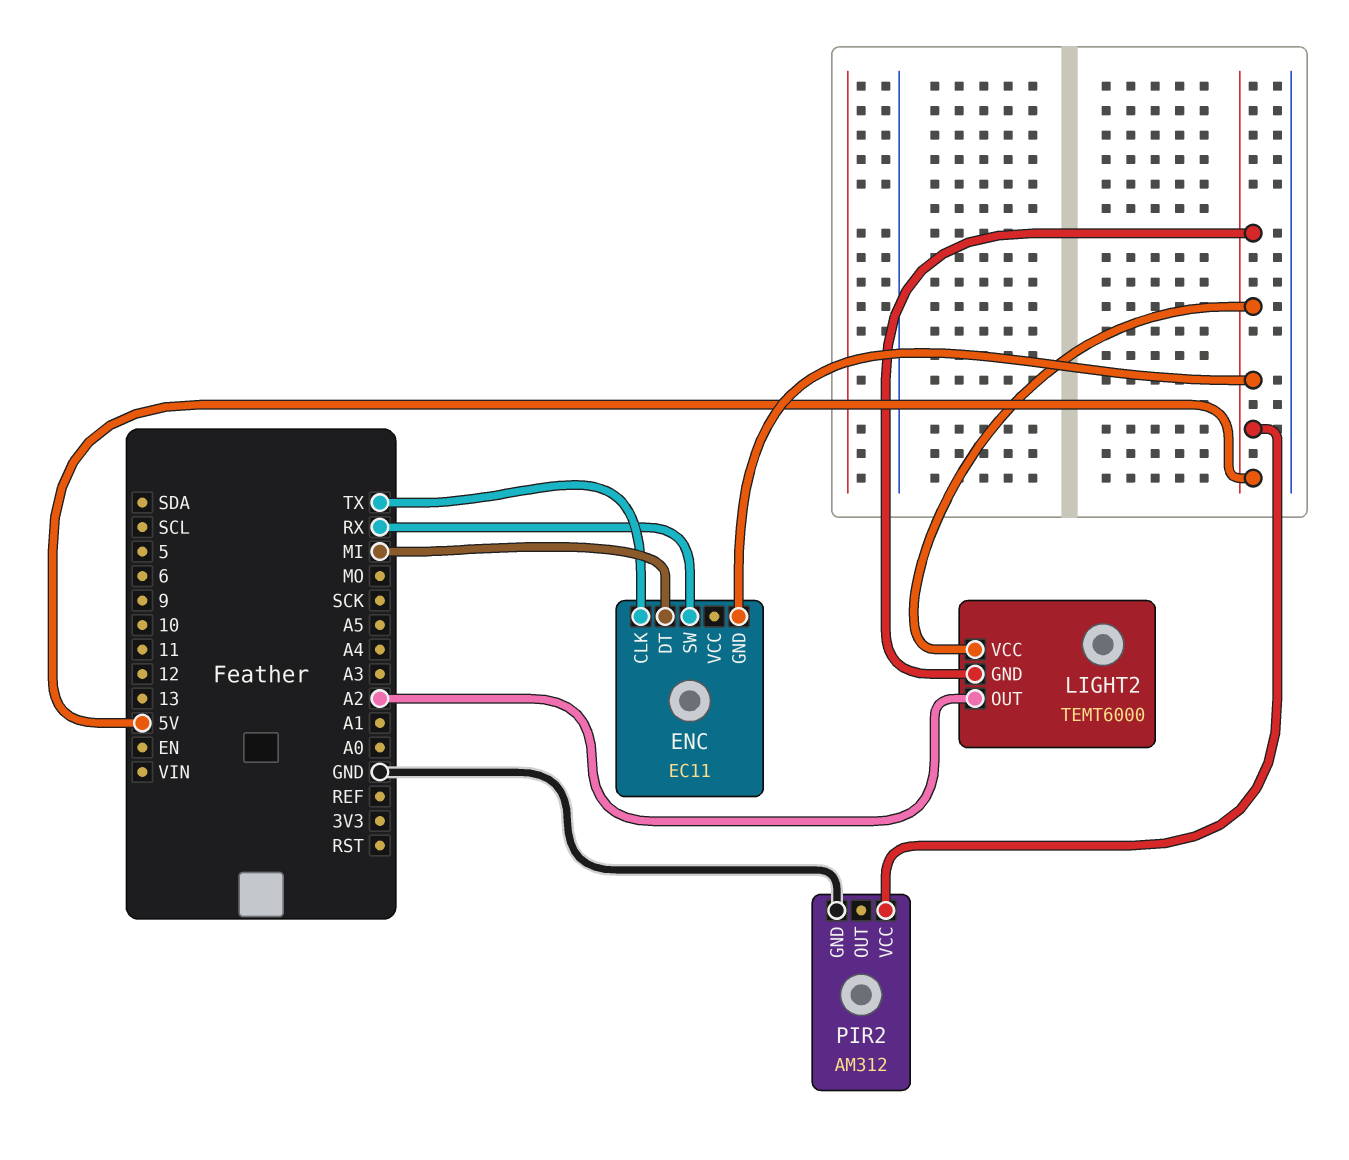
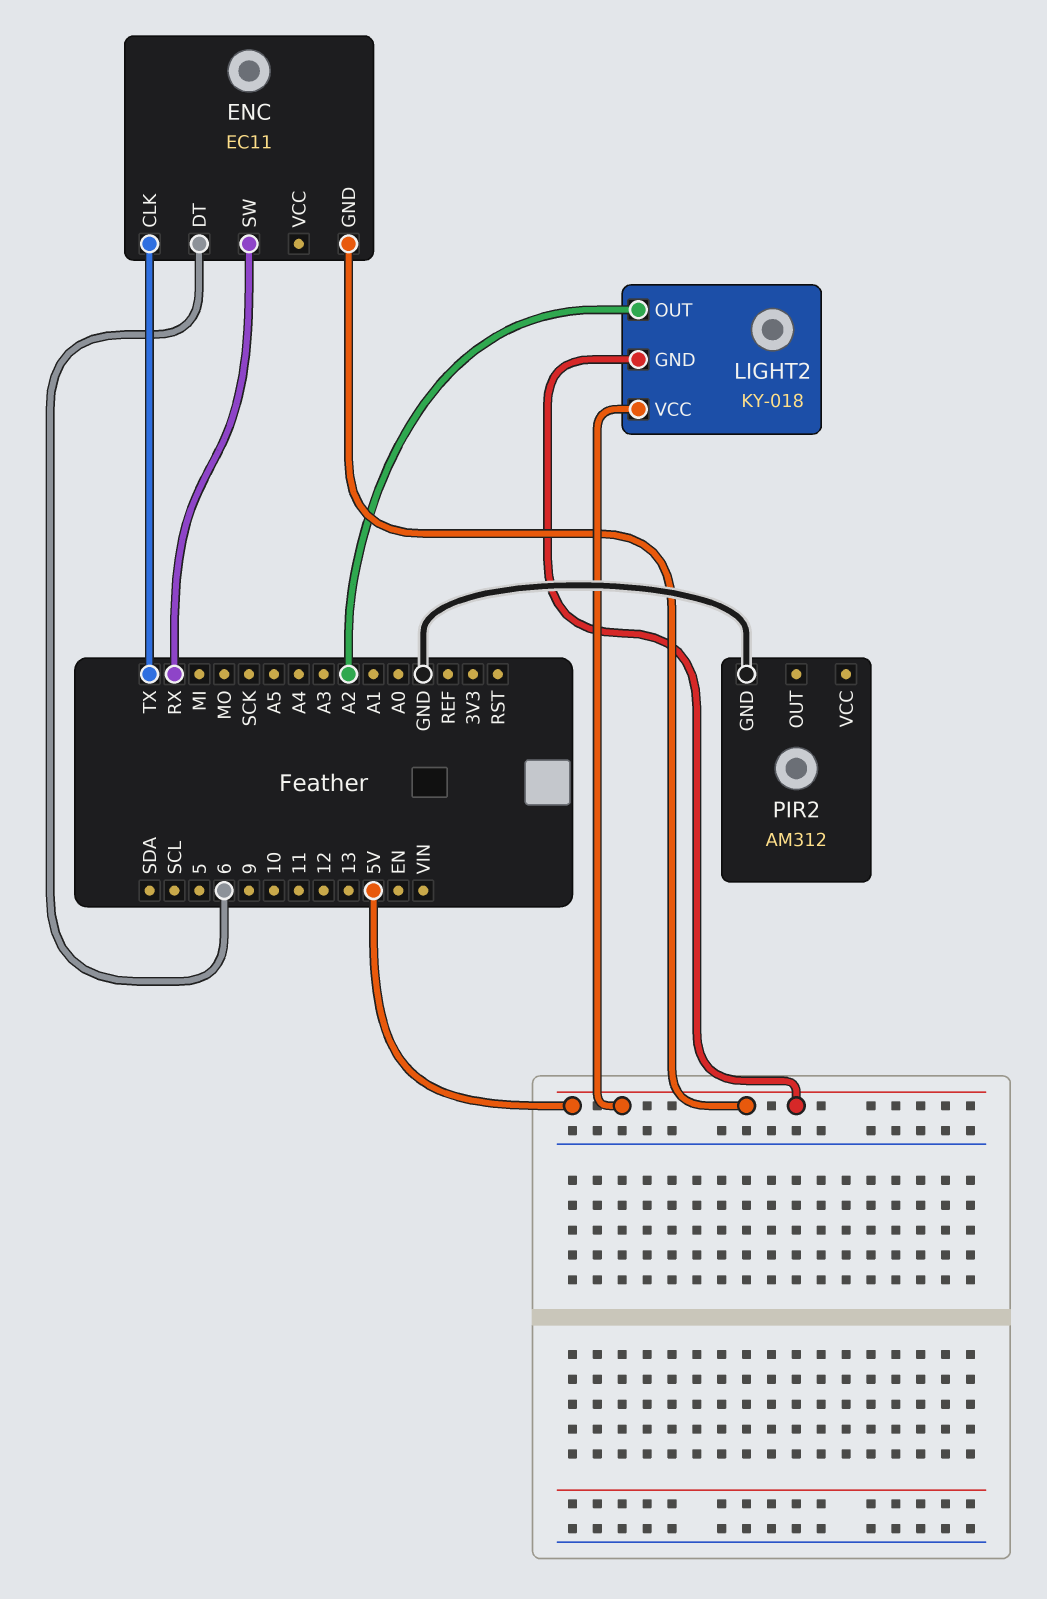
ENC pin DT: MI -> 6
LIGHT2: TEMT6000 -> KY-018
PIR2 pin VCC: 5V -> none

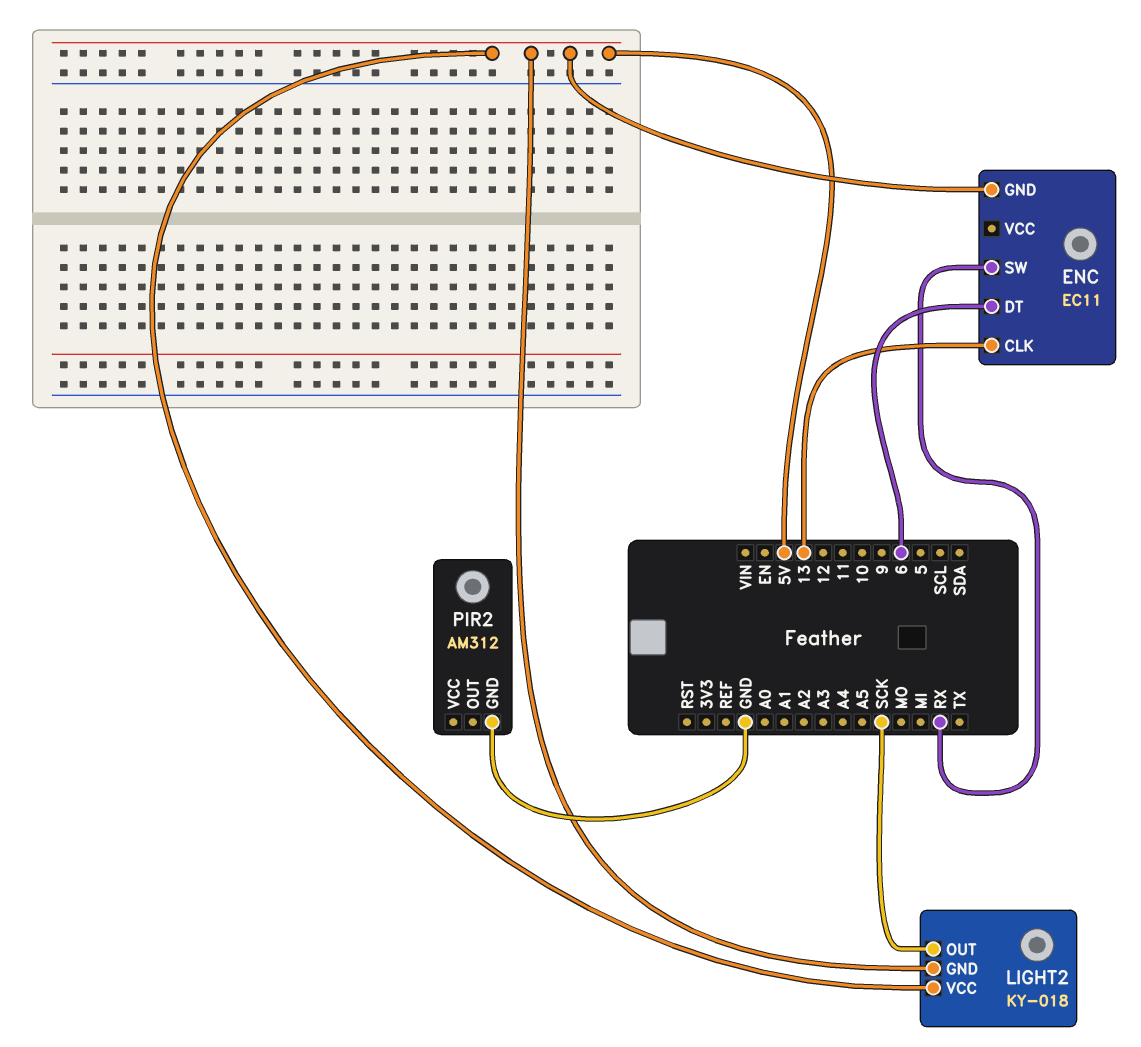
ENC pin CLK: TX -> 13
LIGHT2 pin OUT: A2 -> SCK

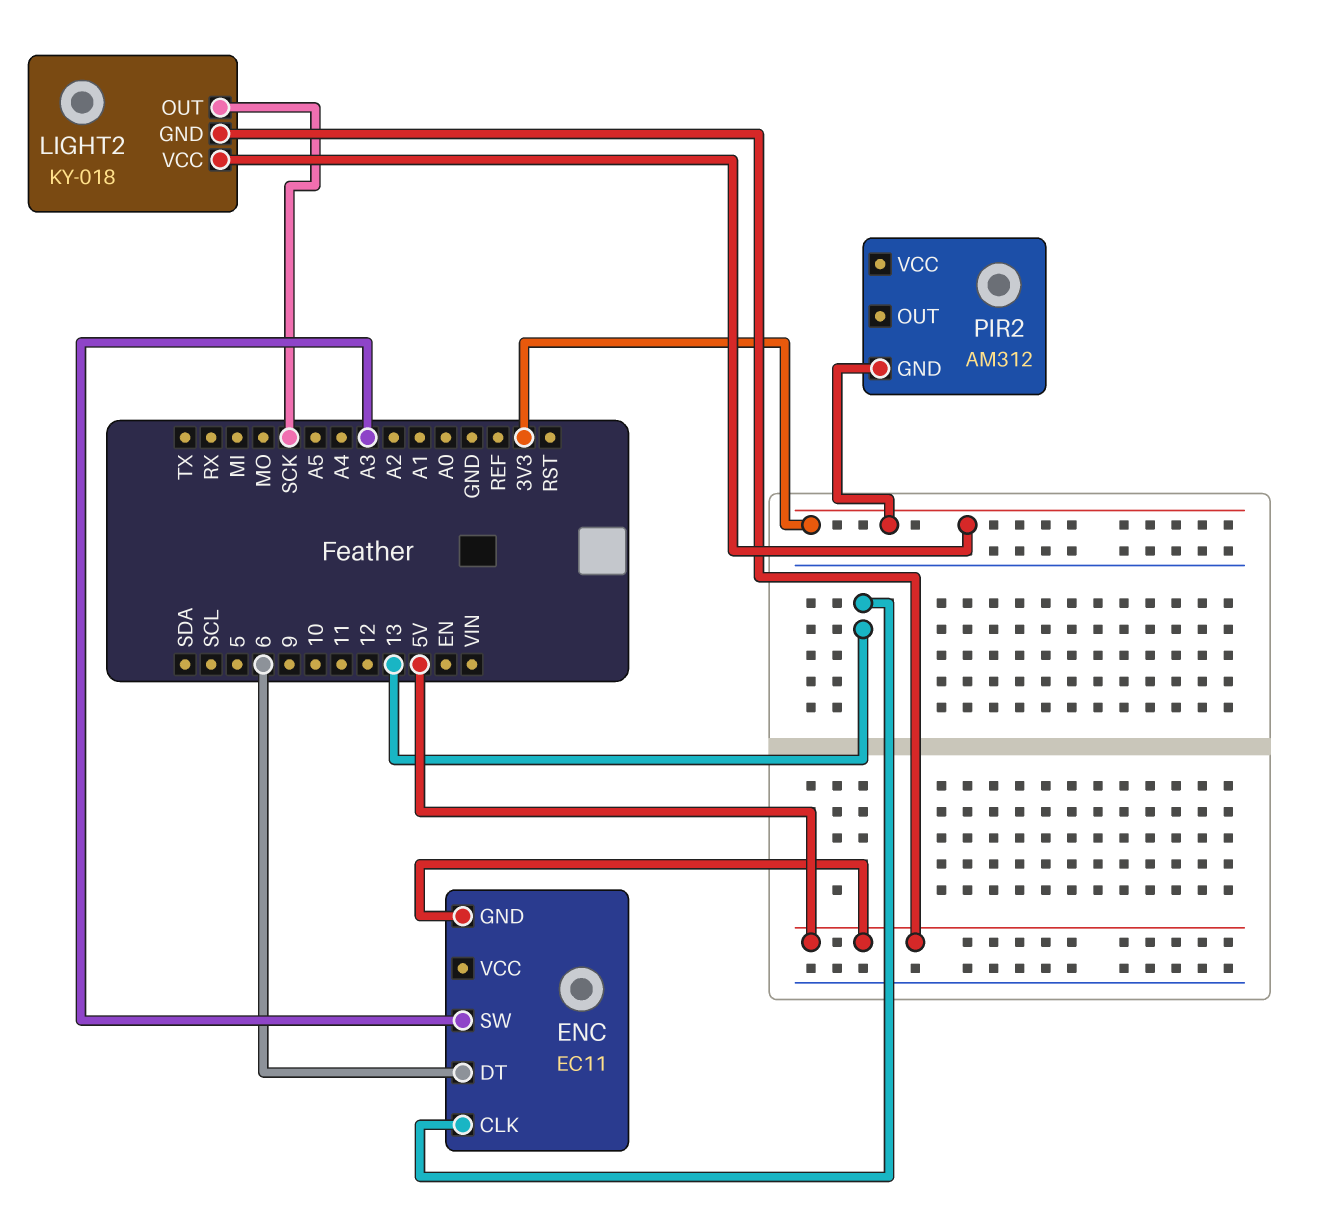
ENC pin SW: RX -> A3
LIGHT2 pin VCC: 5V -> 3V3
PIR2 pin GND: GND -> 3V3

